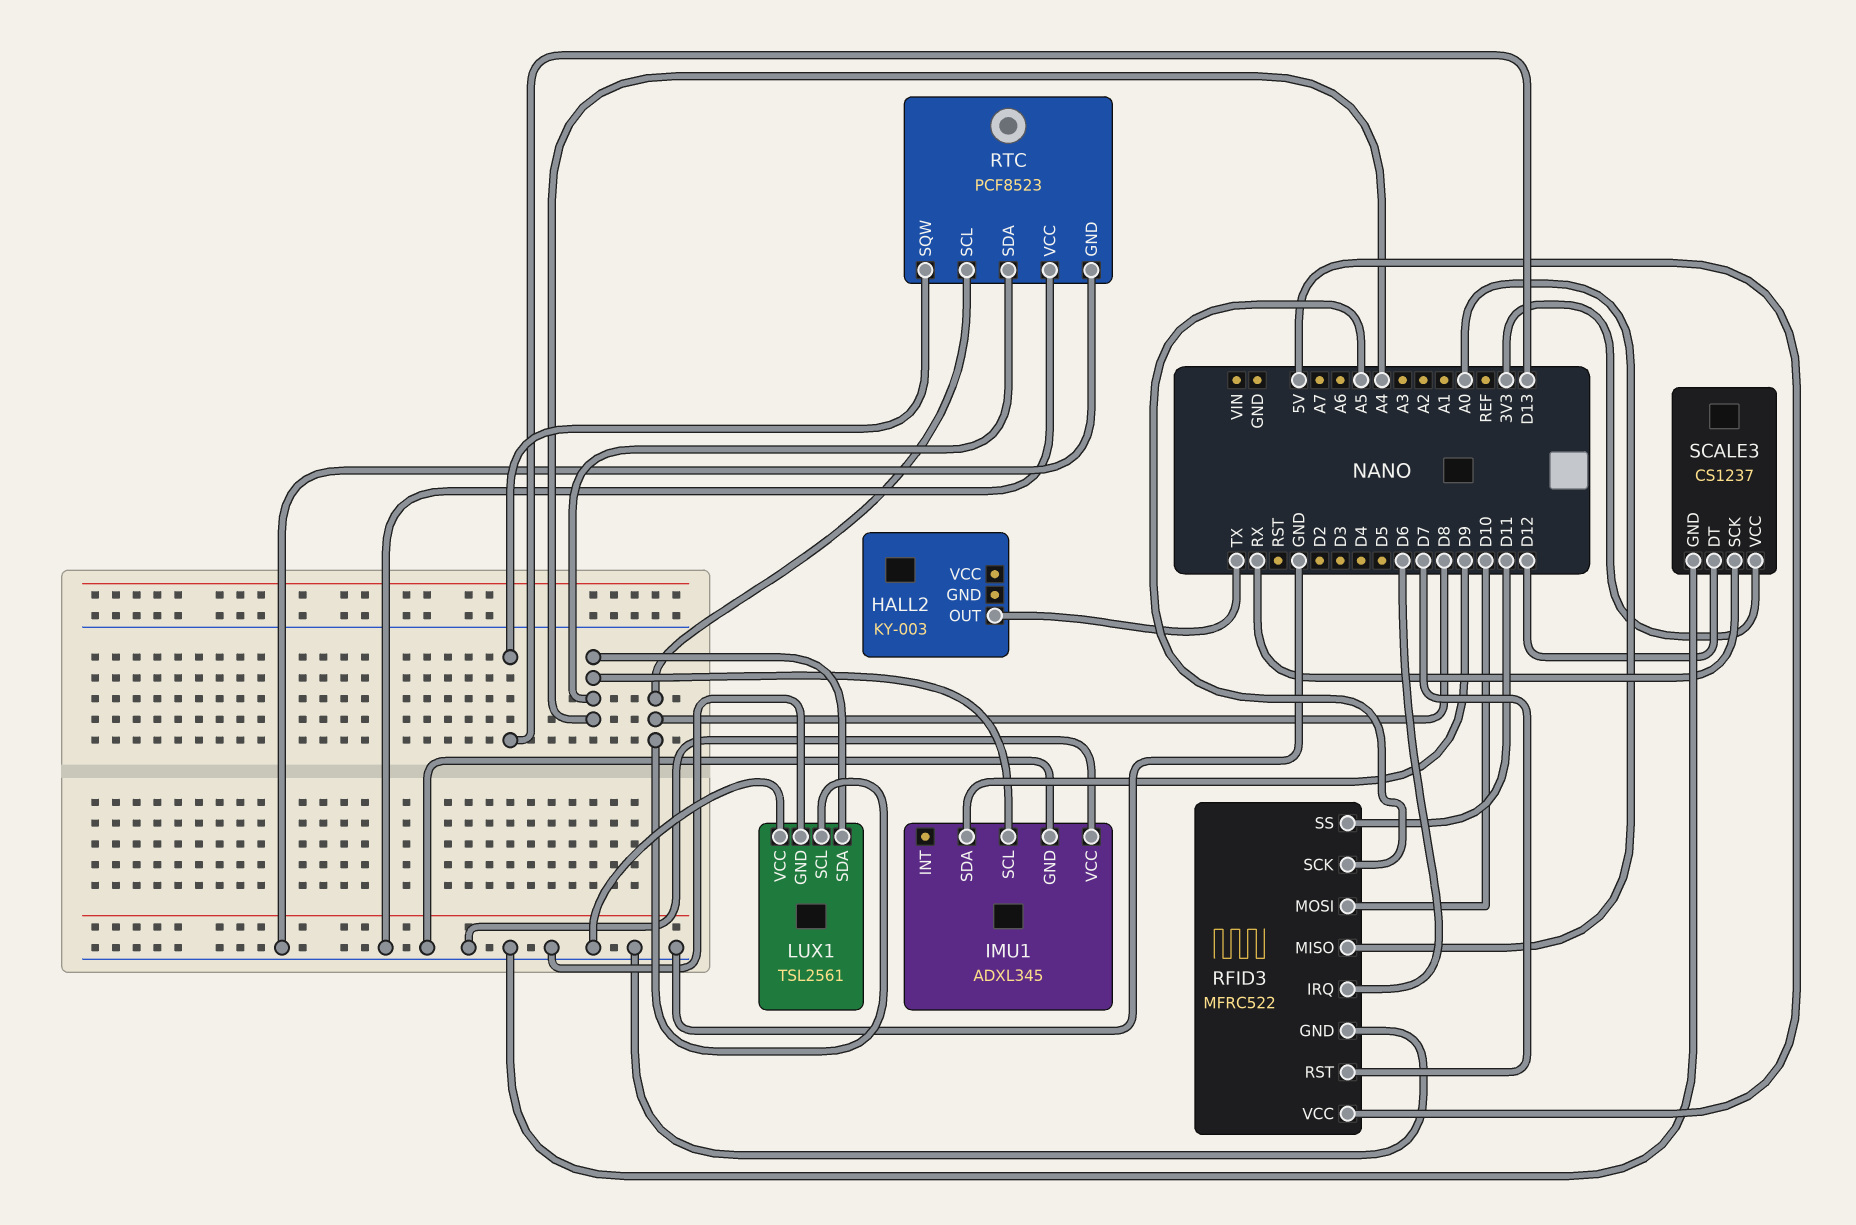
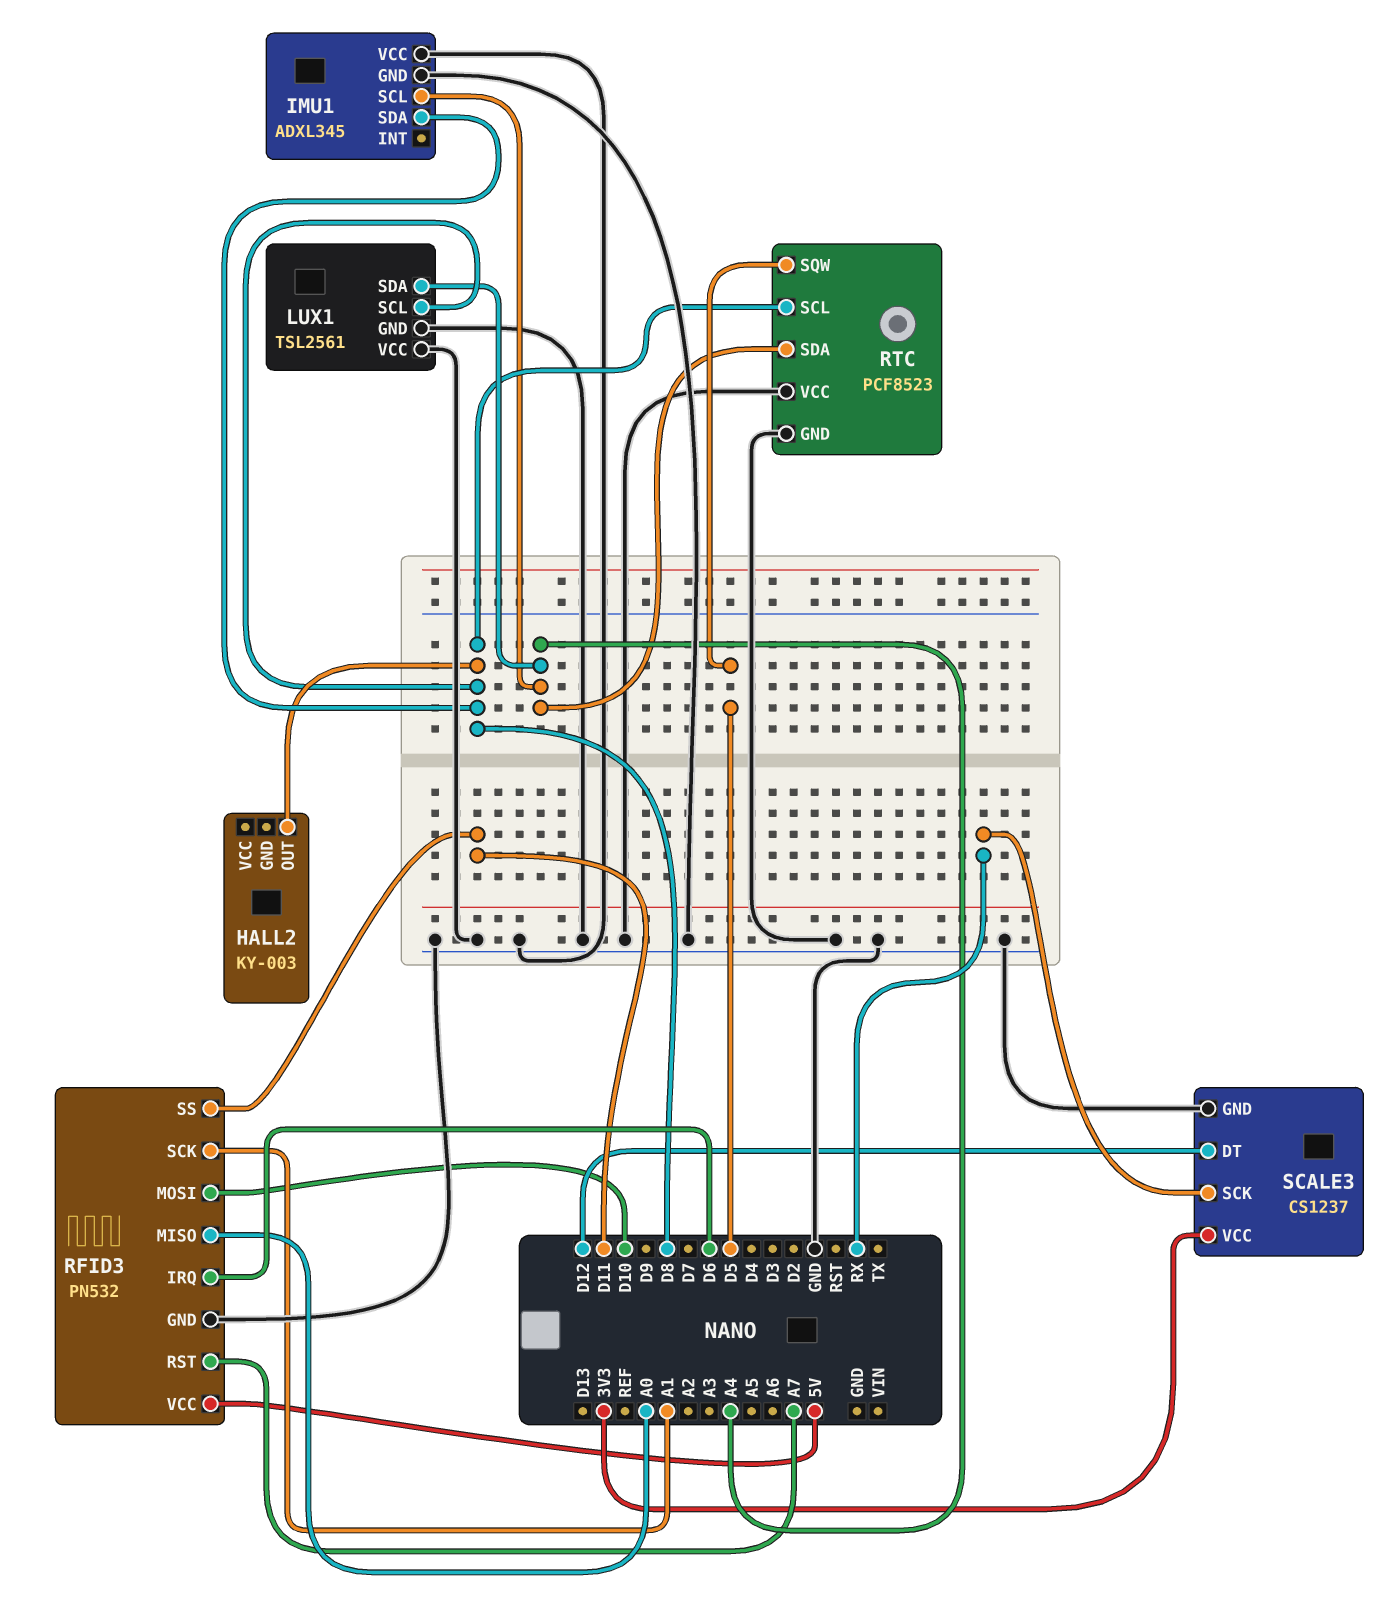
HALL2 pin OUT: TX -> D8
IMU1 pin SDA: D9 -> D8
RFID3: MFRC522 -> PN532
RFID3 pin RST: D7 -> A7
RFID3 pin SCK: A5 -> A1
RTC pin SQW: D13 -> D5

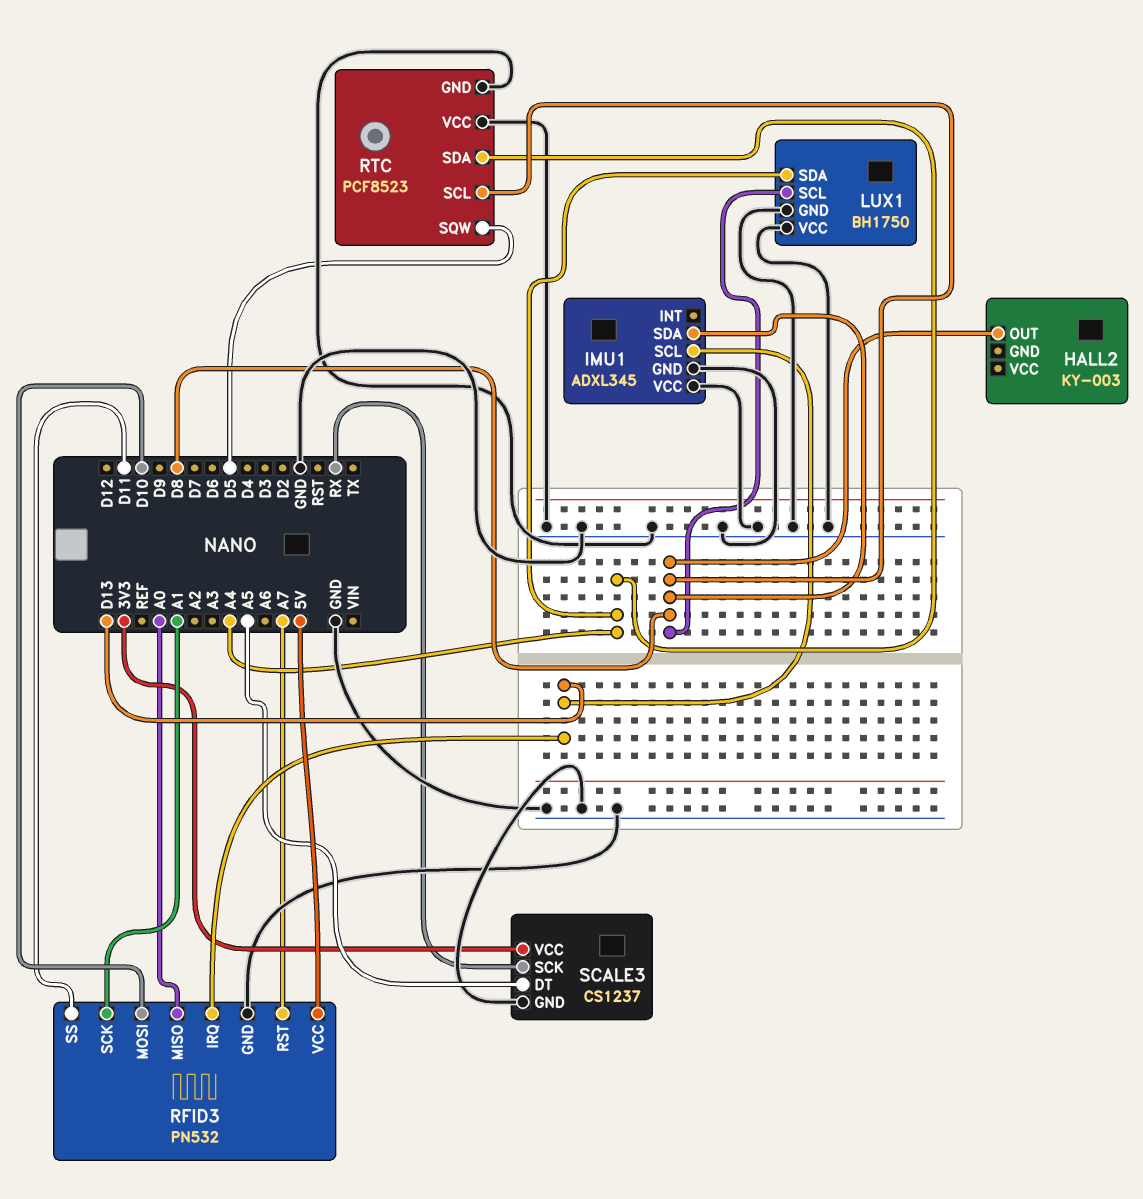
IMU1 pin SCL: A4 -> D13
LUX1: TSL2561 -> BH1750
RFID3 pin IRQ: D6 -> D13
SCALE3 pin DT: D12 -> A5

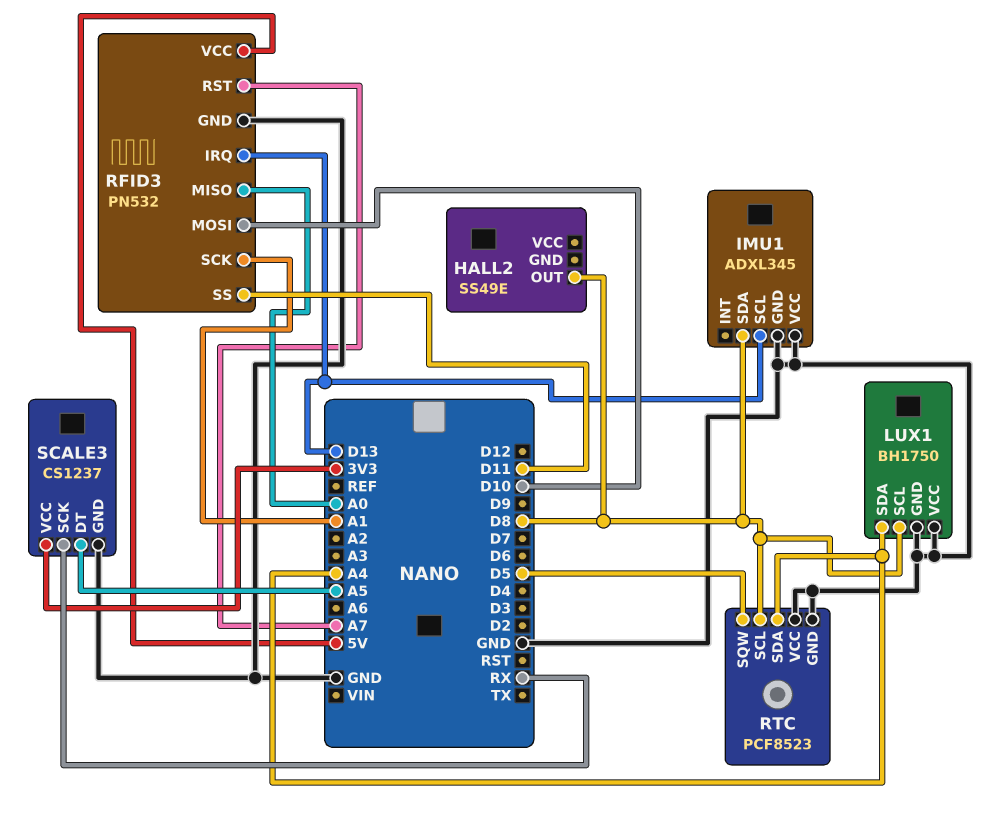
HALL2: KY-003 -> SS49E

